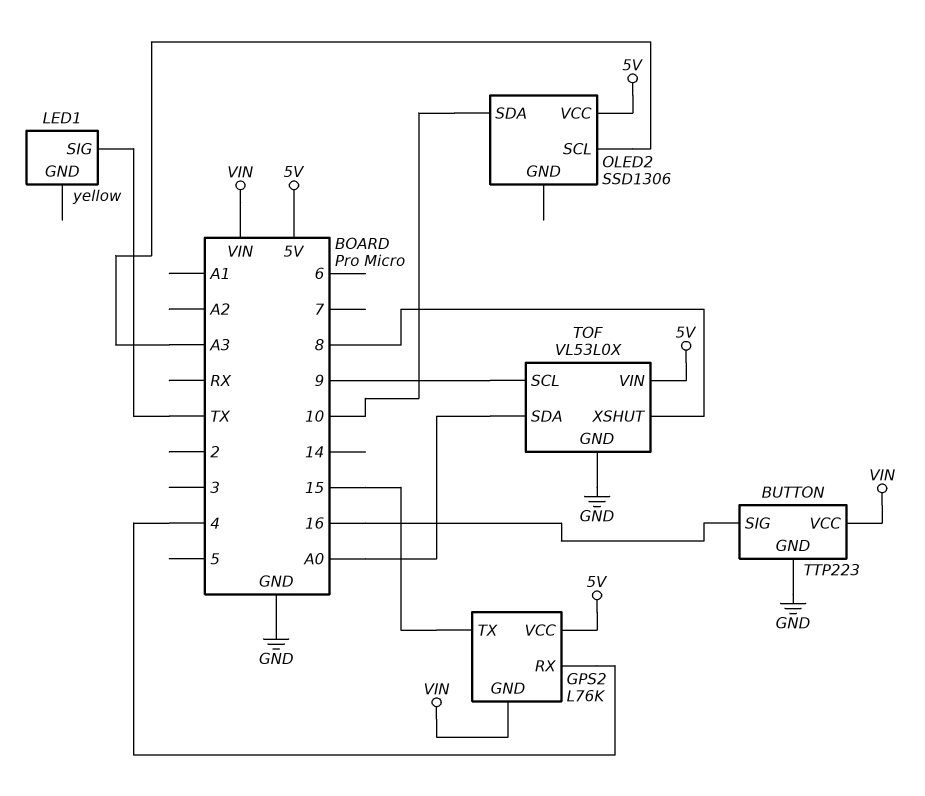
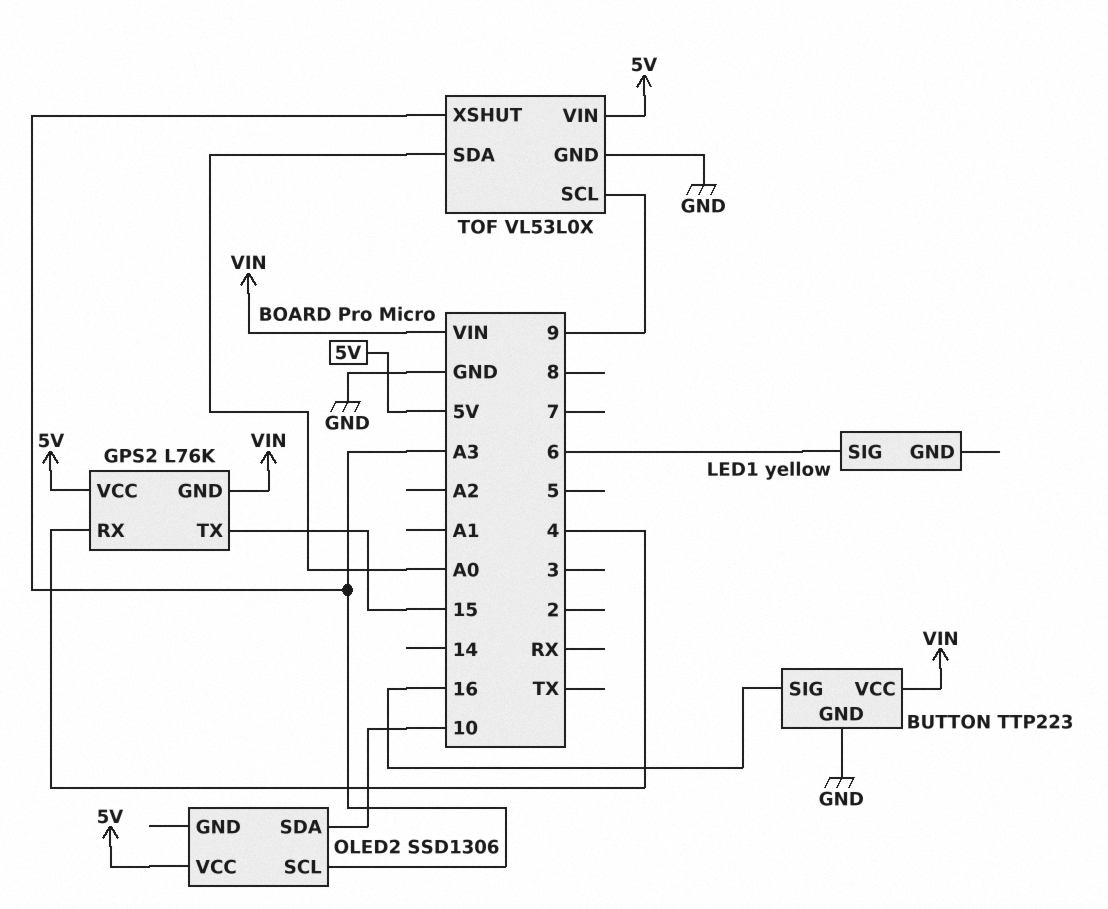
LED1 pin SIG: TX -> 6
TOF pin XSHUT: 8 -> A3

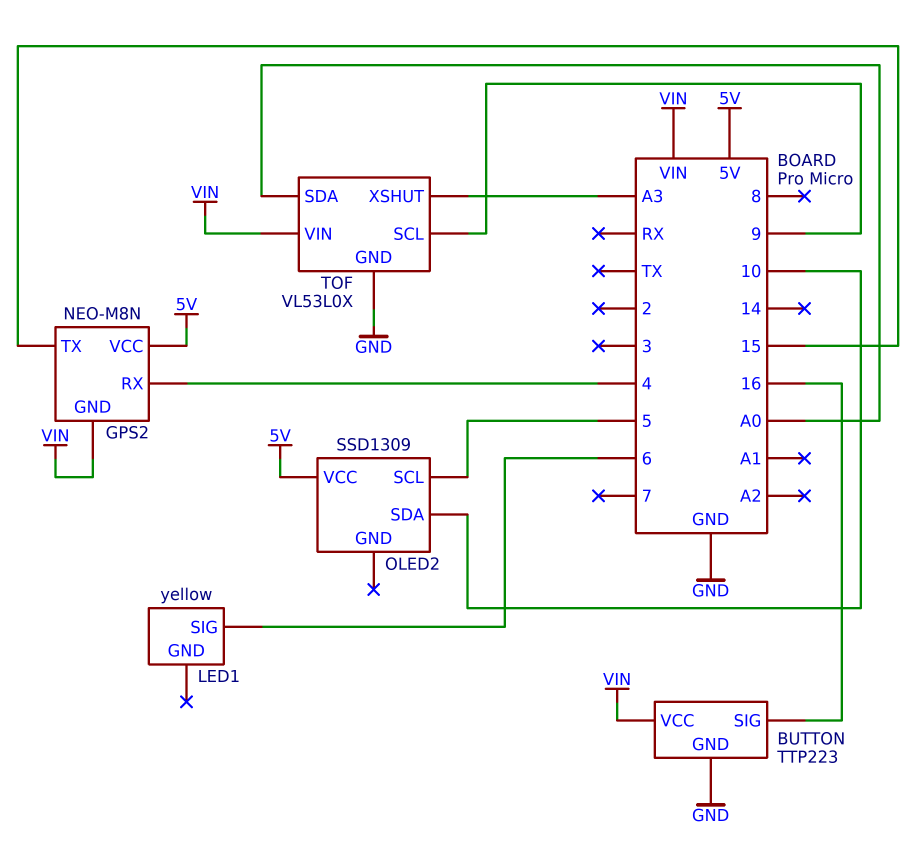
GPS2: L76K -> NEO-M8N
OLED2: SSD1306 -> SSD1309
OLED2 pin SCL: A3 -> 5
TOF pin VIN: 5V -> VIN

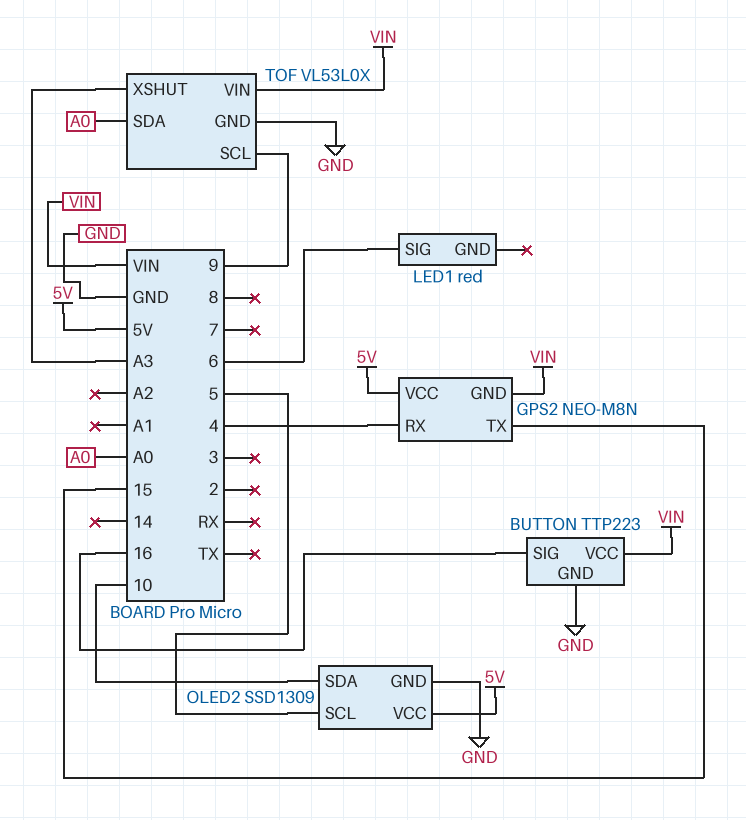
LED1: yellow -> red
OLED2 pin GND: none -> GND

